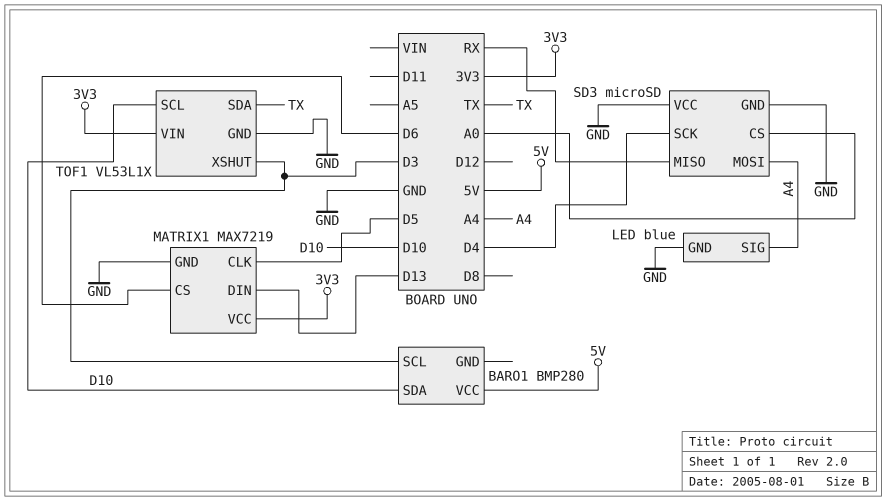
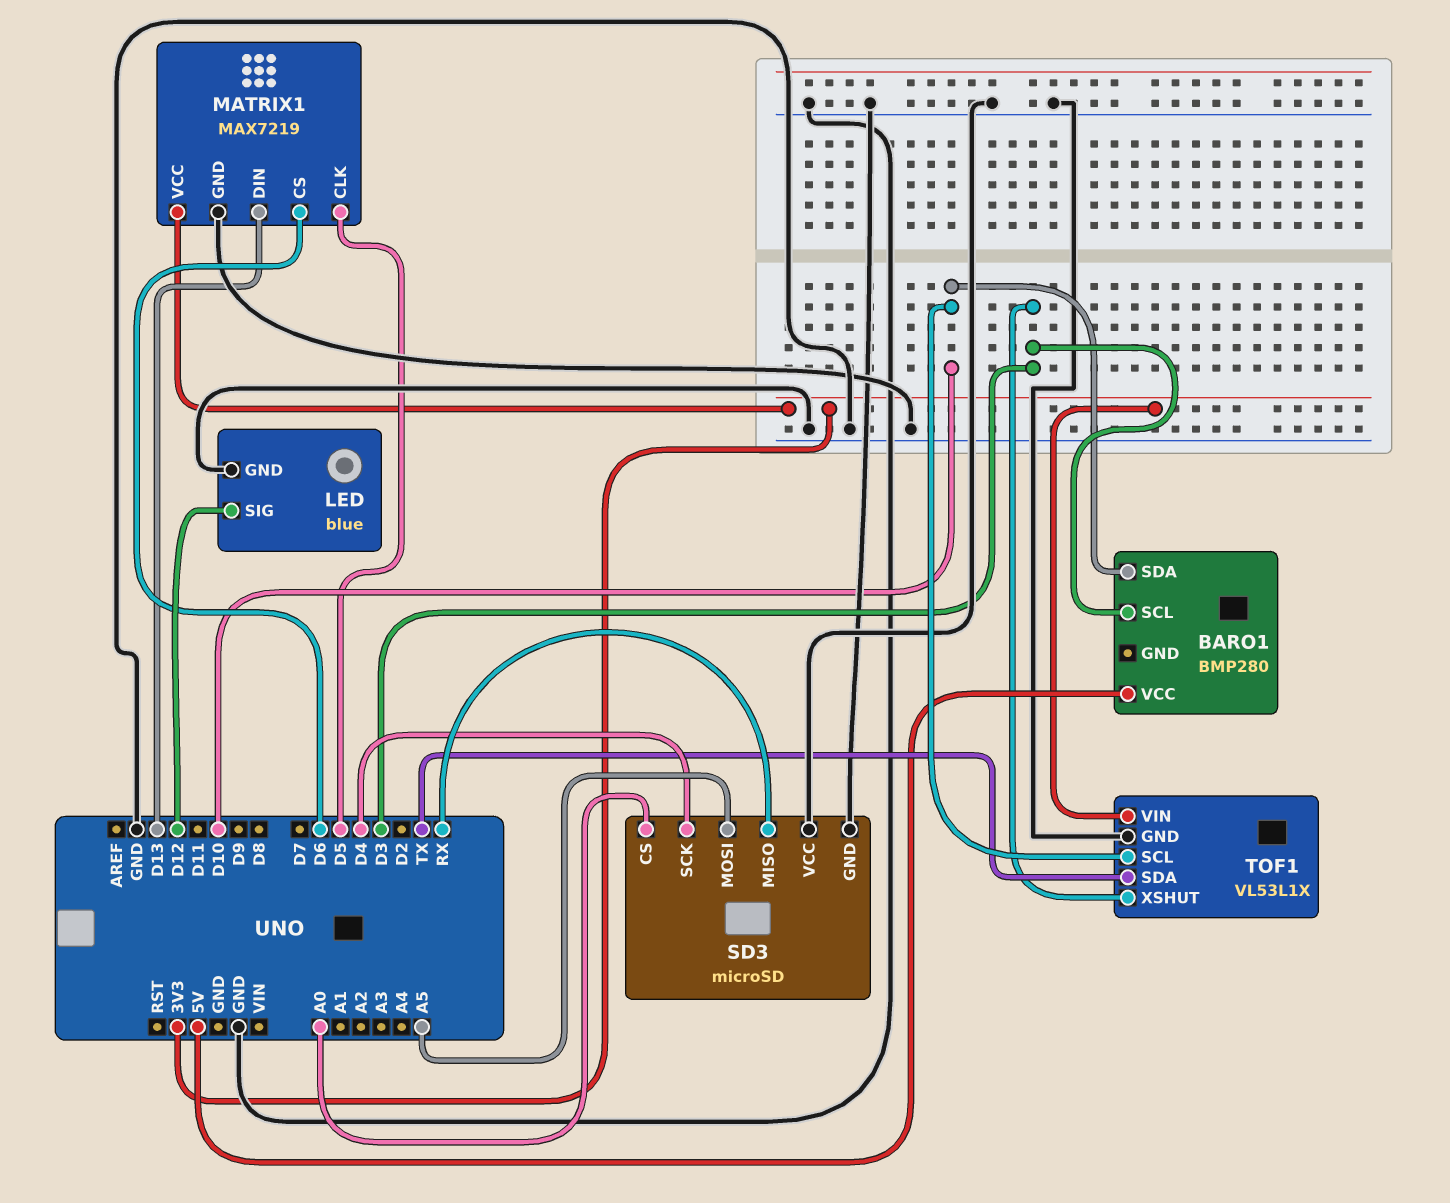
LED pin SIG: A4 -> D12
SD3 pin MOSI: A4 -> A5

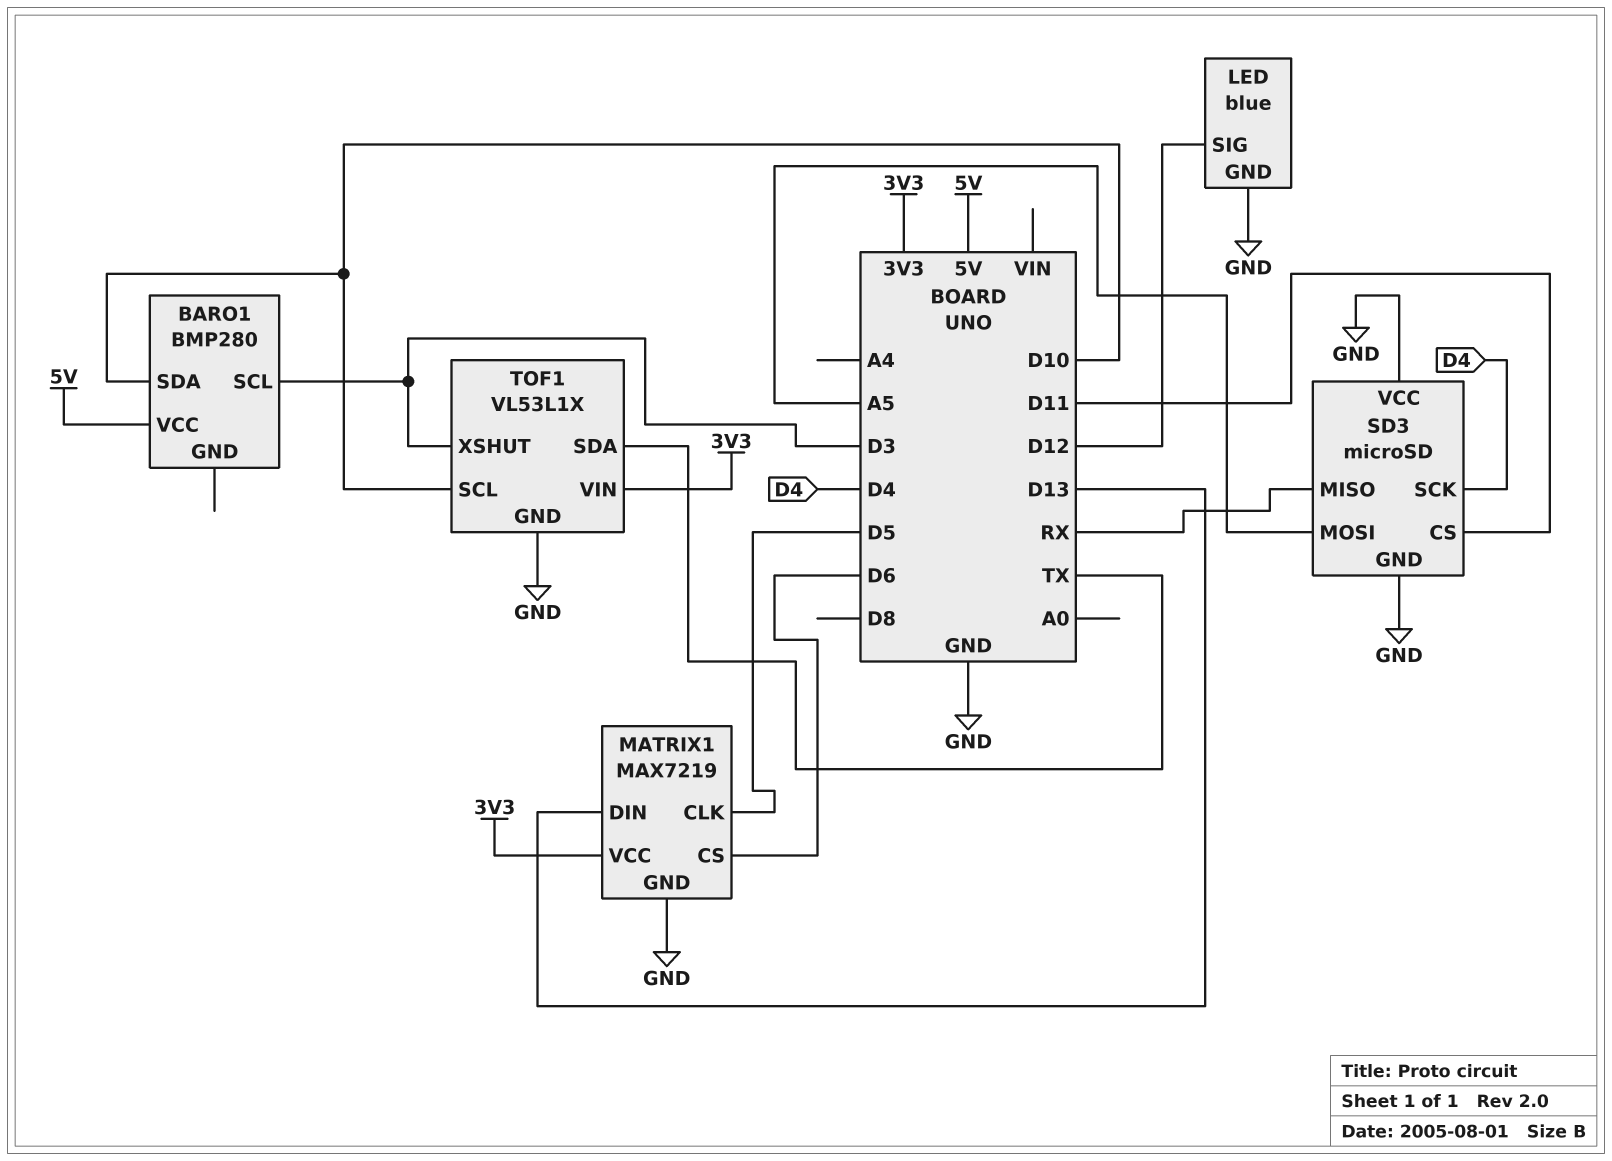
SD3 pin CS: A0 -> D11

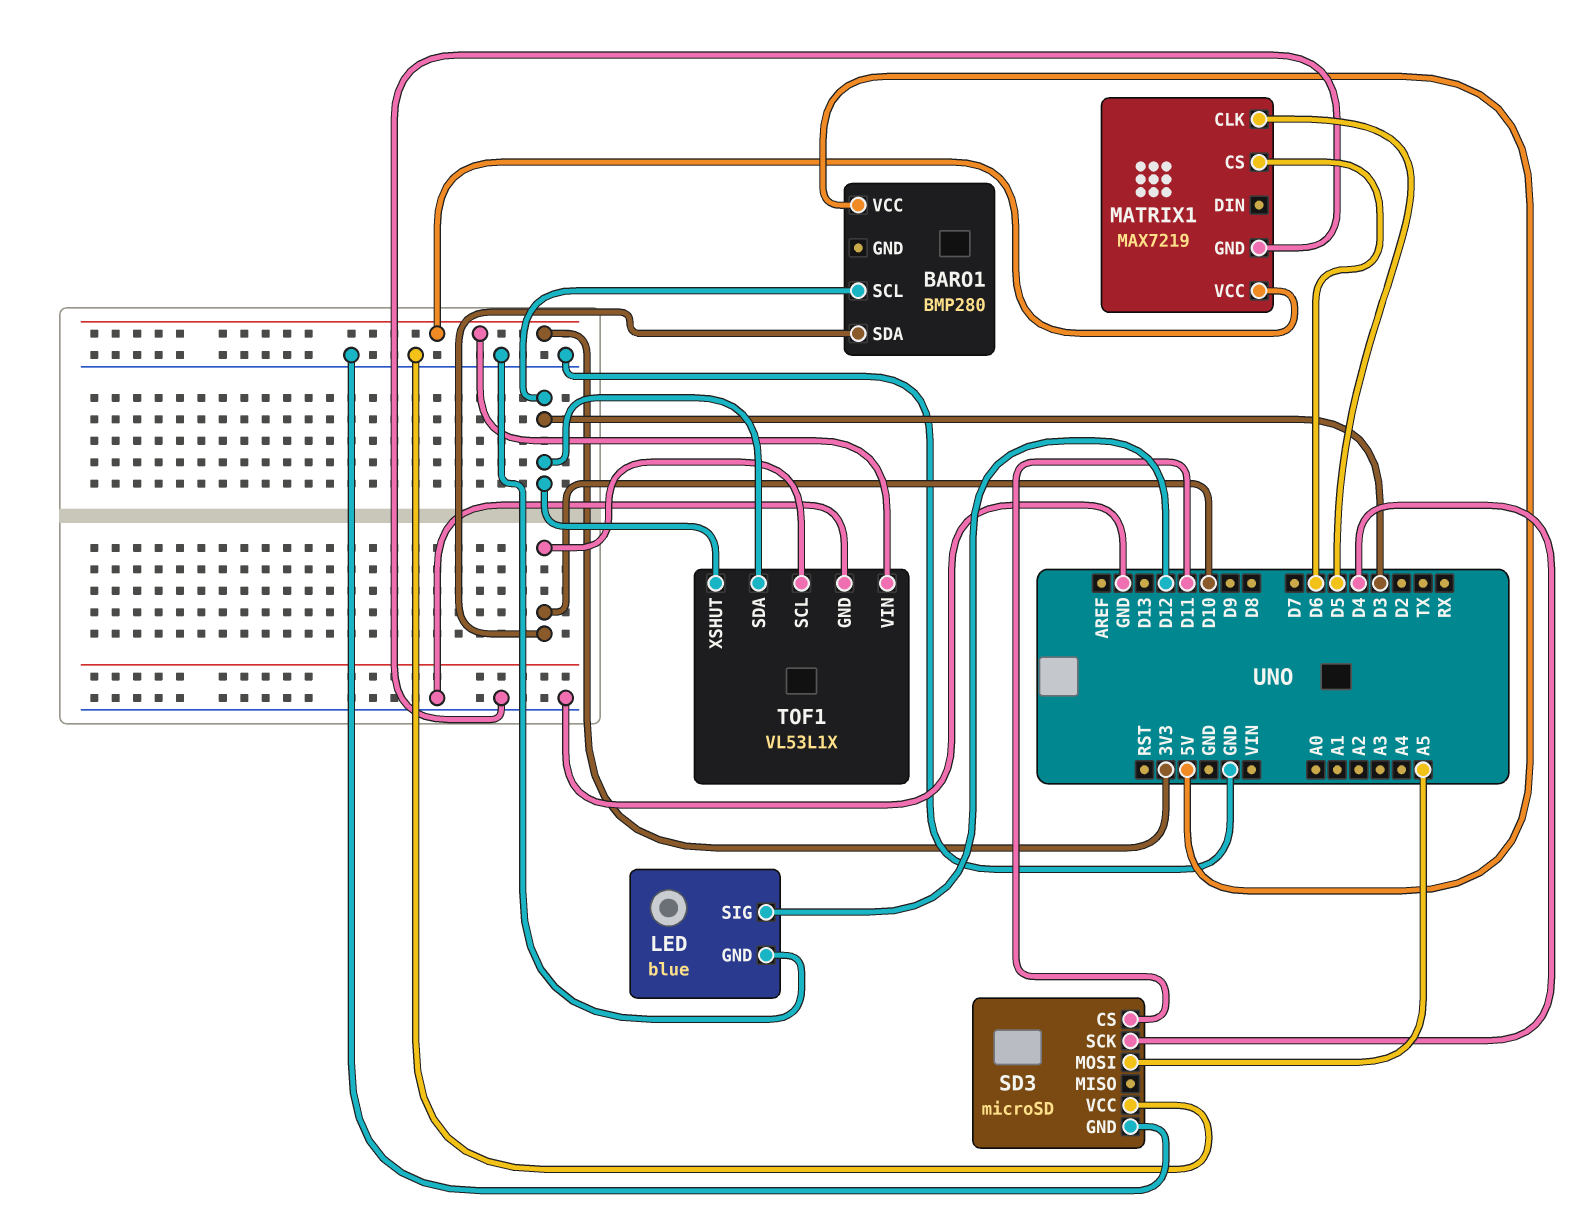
MATRIX1 pin DIN: D13 -> none
SD3 pin MISO: RX -> none
TOF1 pin SDA: TX -> D3

